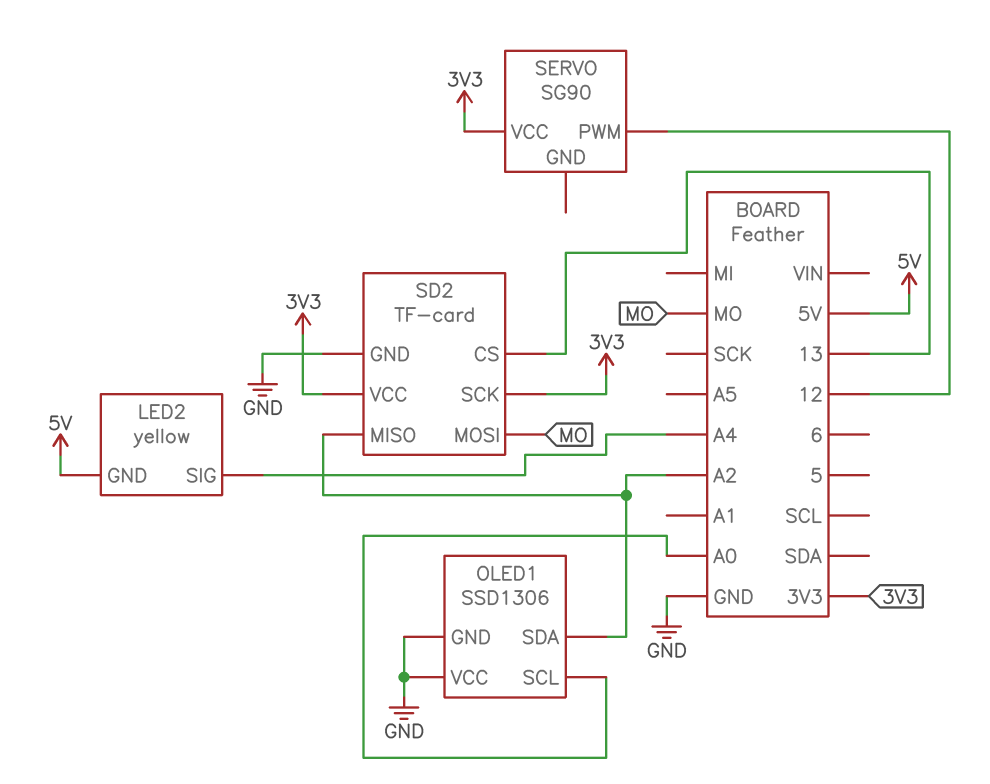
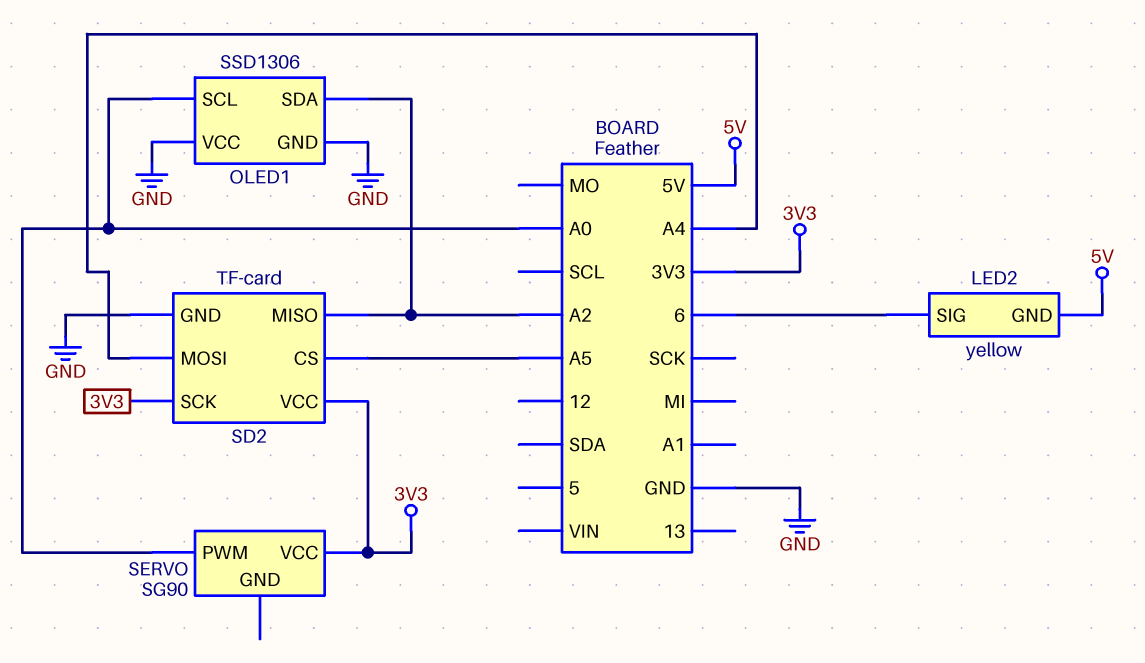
LED2 pin SIG: A4 -> 6
SD2 pin CS: 13 -> A5
SD2 pin MOSI: MO -> A4
SERVO pin PWM: 12 -> A0

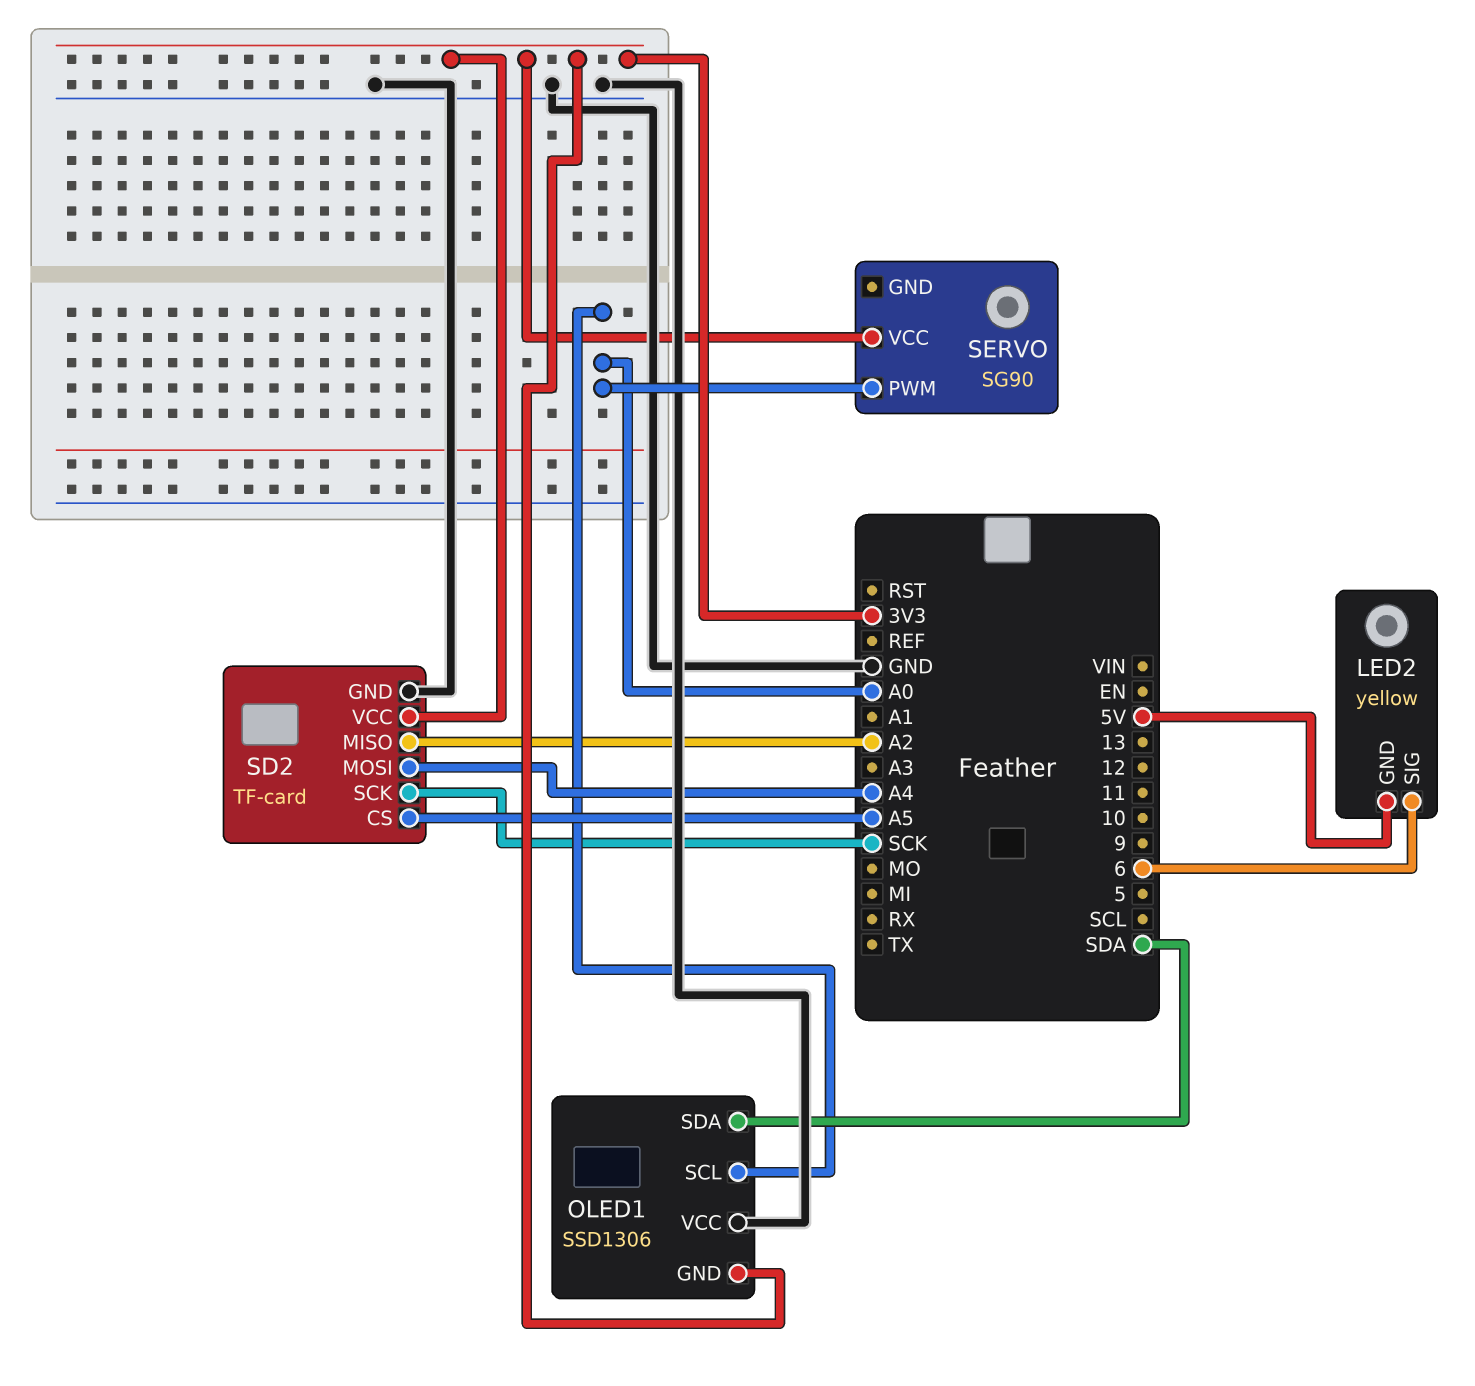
OLED1 pin GND: GND -> 3V3
OLED1 pin SDA: A2 -> SDA
SD2 pin SCK: 3V3 -> SCK

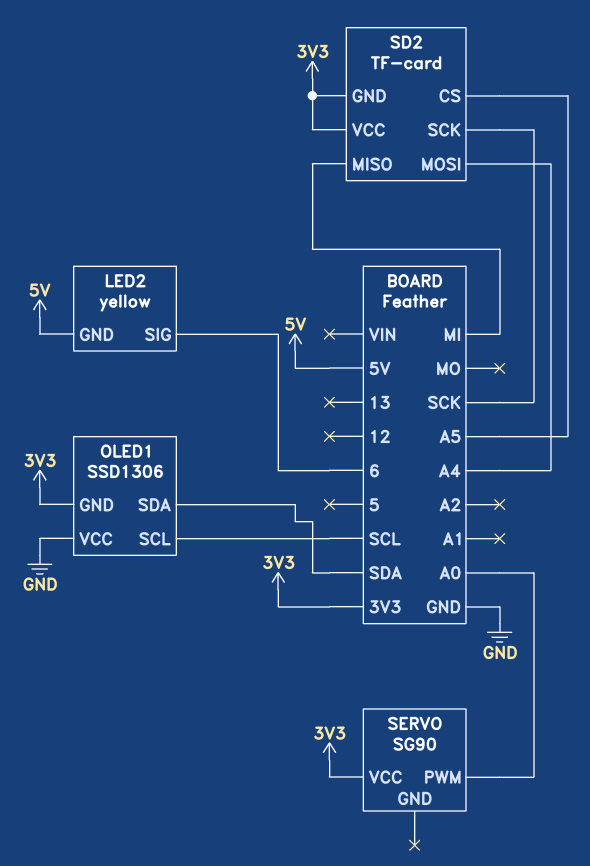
OLED1 pin SCL: A0 -> SCL
SD2 pin GND: GND -> 3V3
SD2 pin MISO: A2 -> MI

